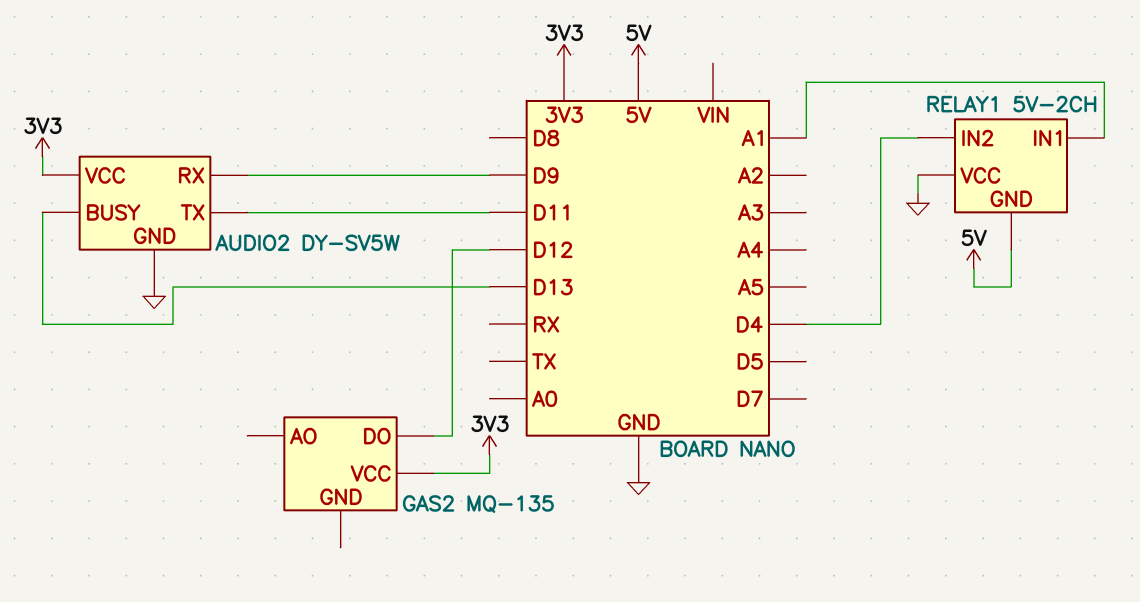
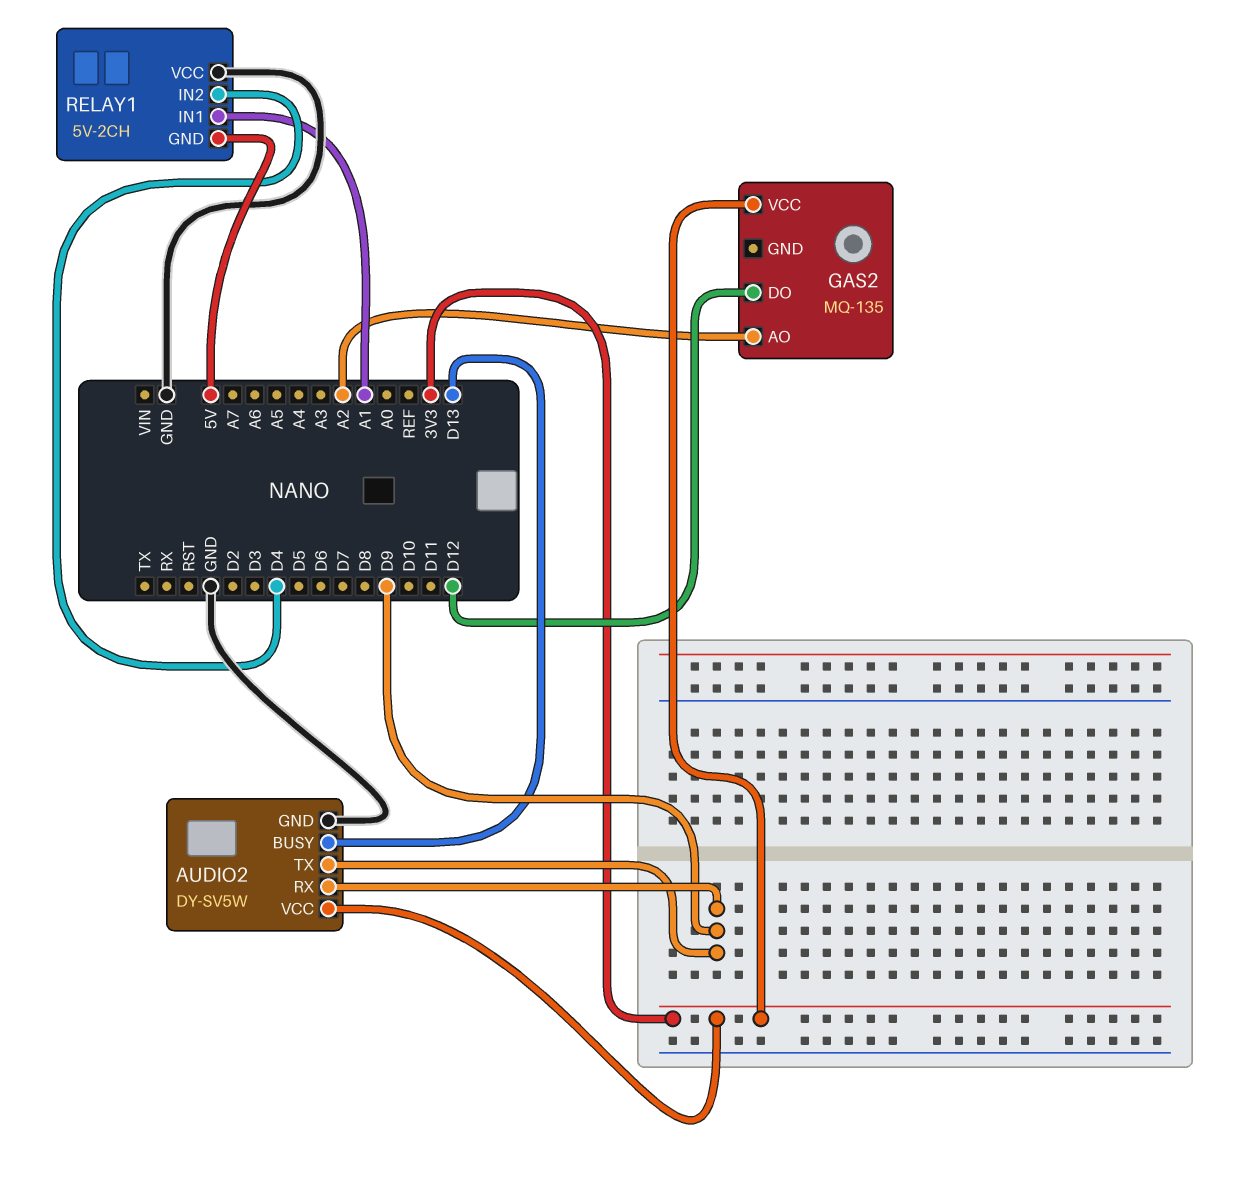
AUDIO2 pin TX: D11 -> D9
GAS2 pin AO: none -> A2

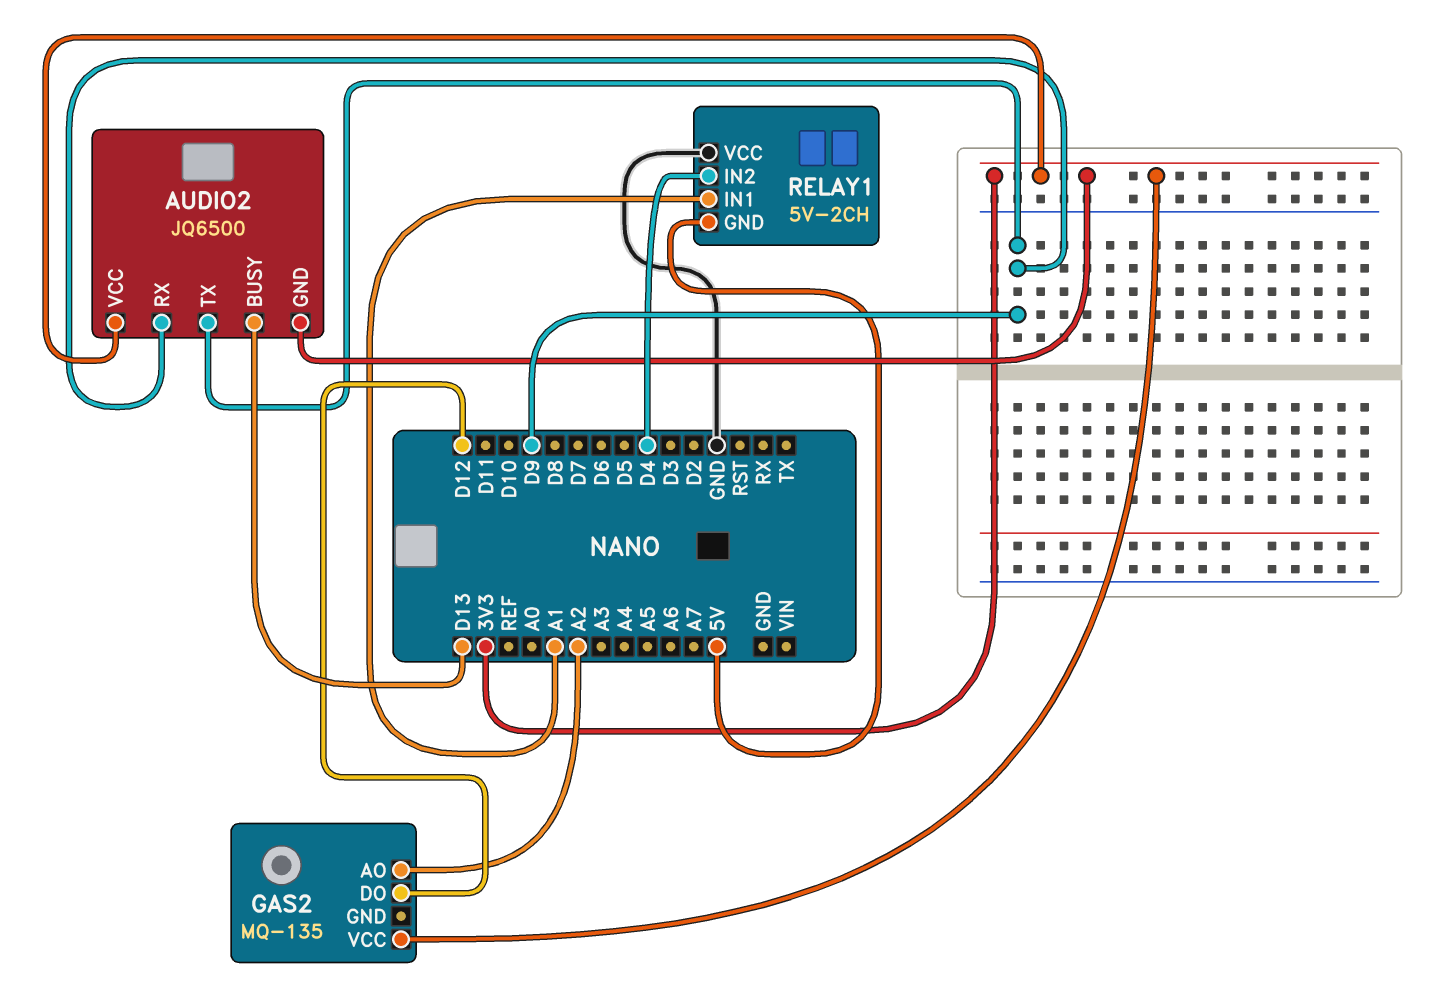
AUDIO2: DY-SV5W -> JQ6500
AUDIO2 pin GND: GND -> 3V3

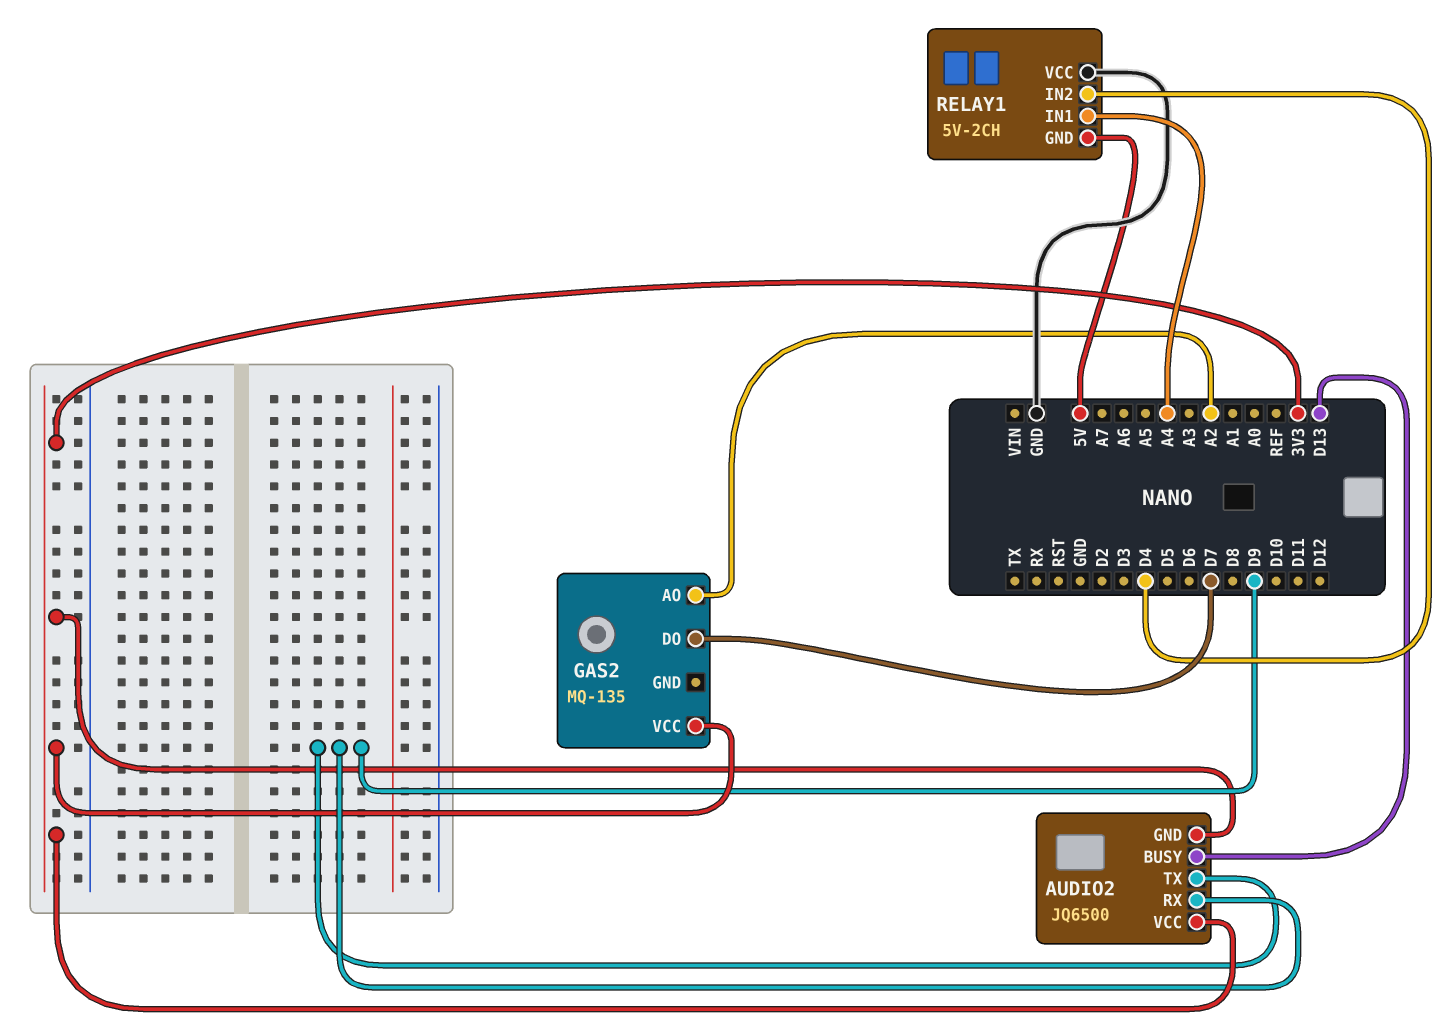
GAS2 pin DO: D12 -> D7
RELAY1 pin IN1: A1 -> A4

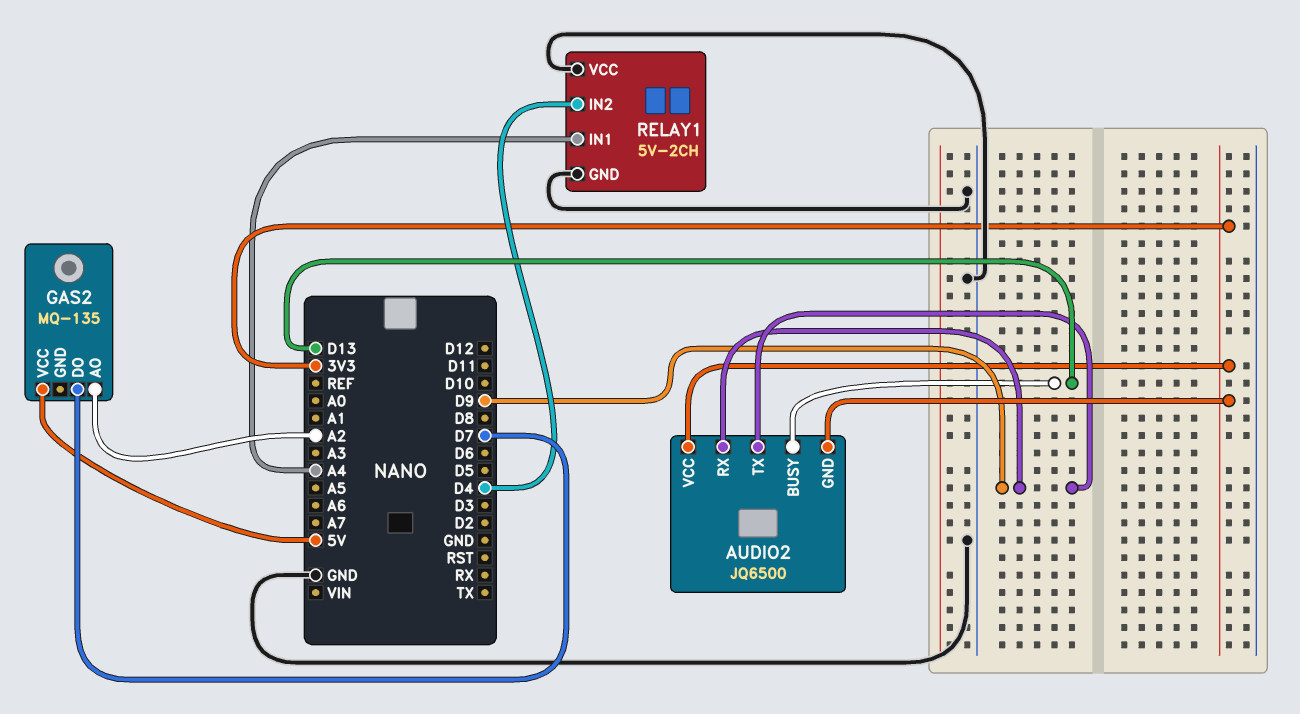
GAS2 pin VCC: 3V3 -> 5V
RELAY1 pin GND: 5V -> GND

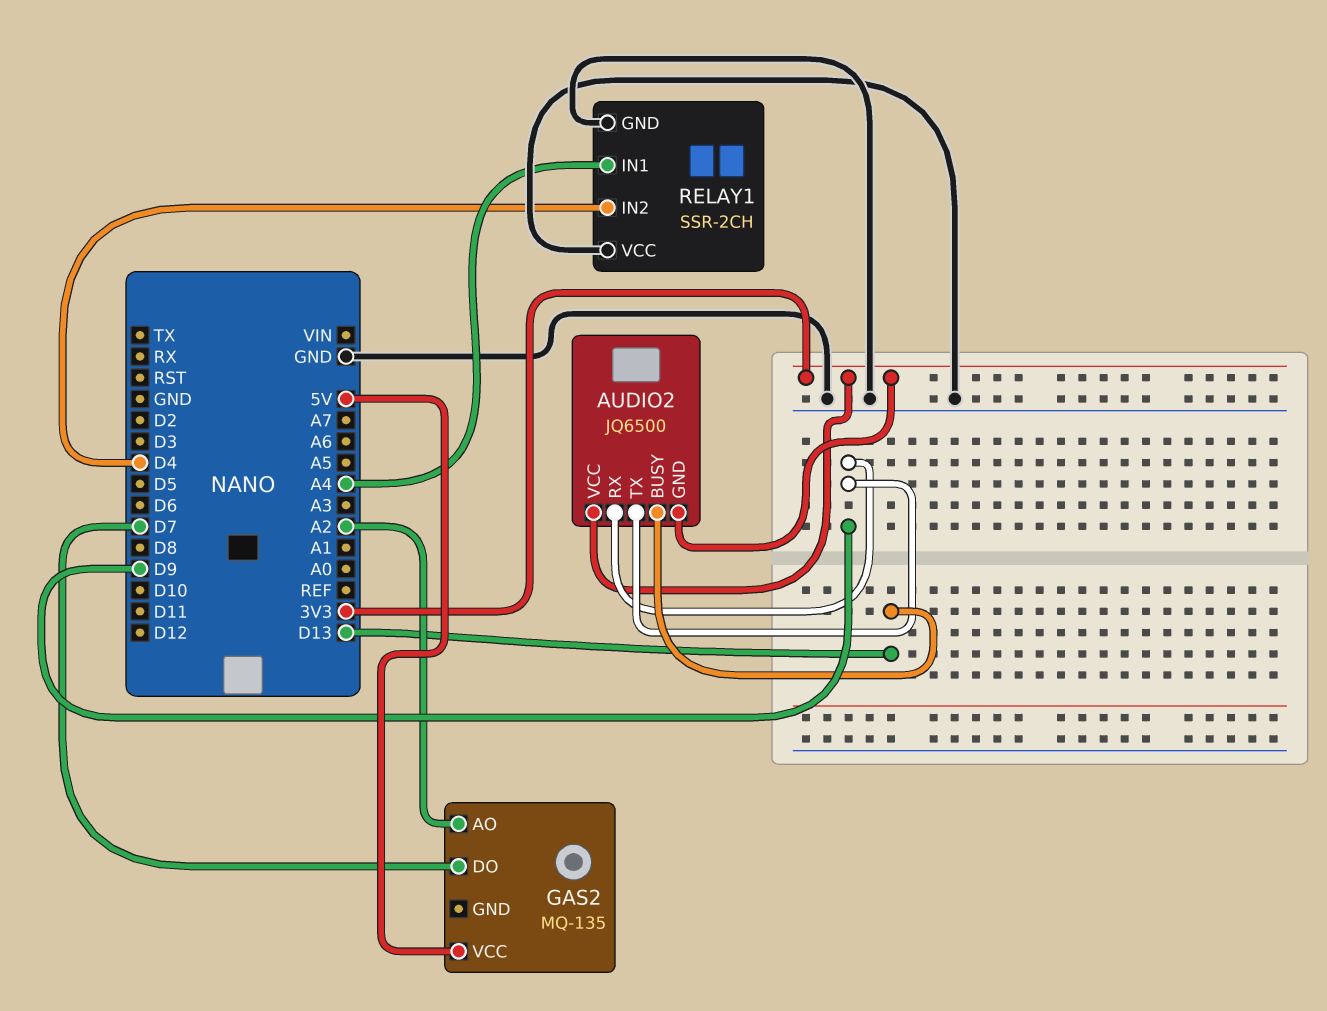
RELAY1: 5V-2CH -> SSR-2CH

